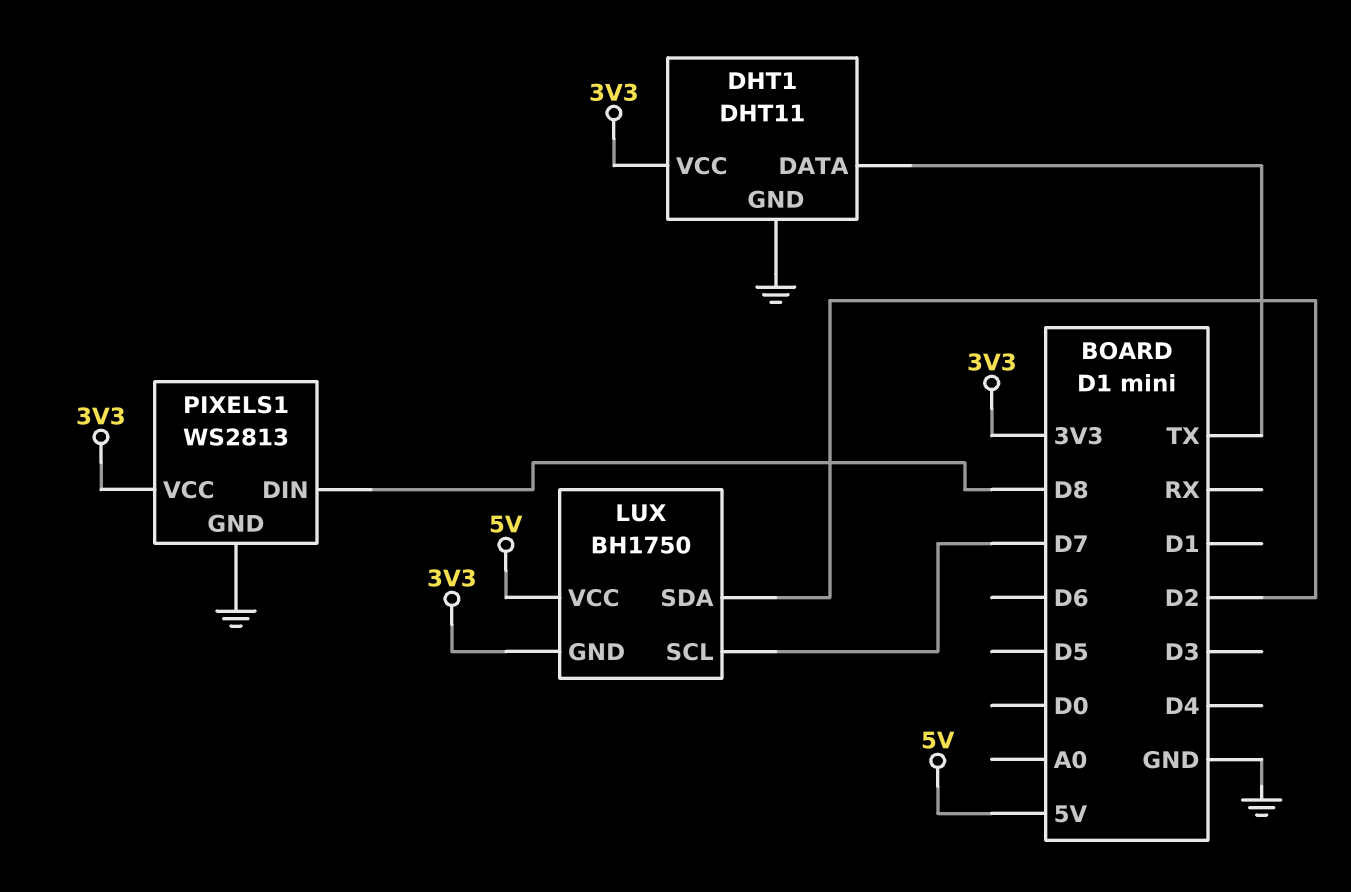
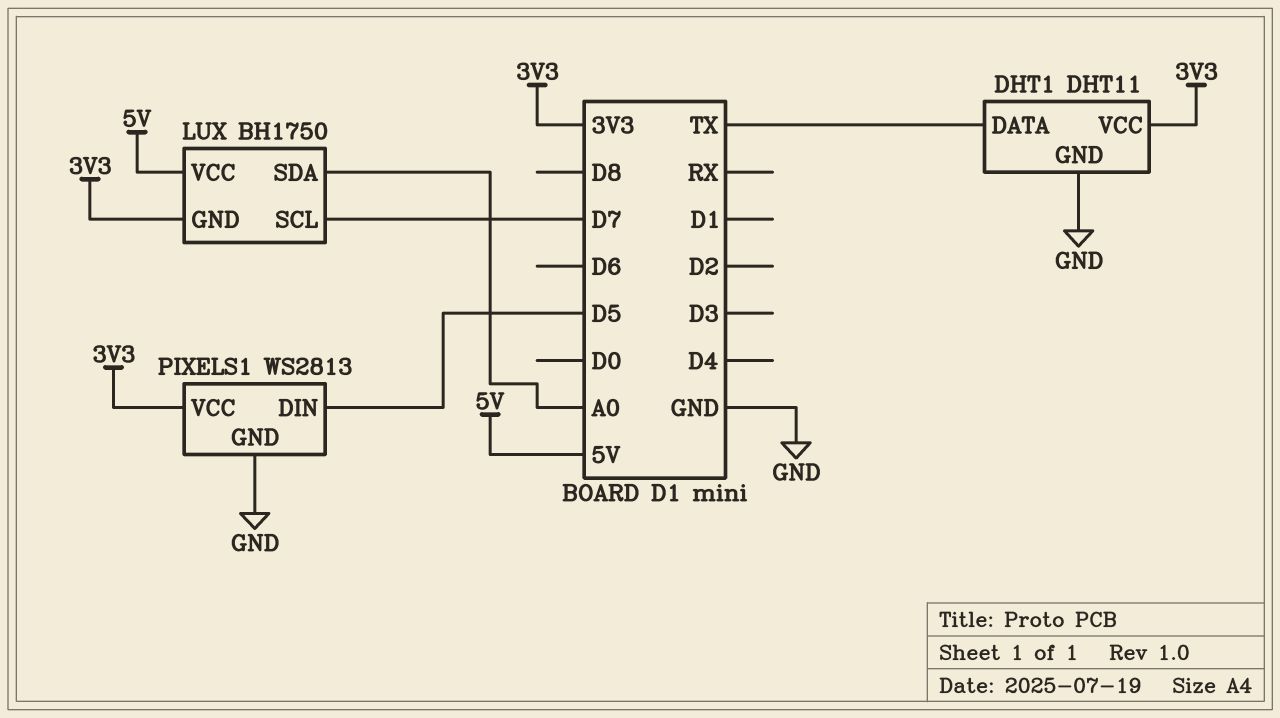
LUX pin SDA: D2 -> A0
PIXELS1 pin DIN: D8 -> D5

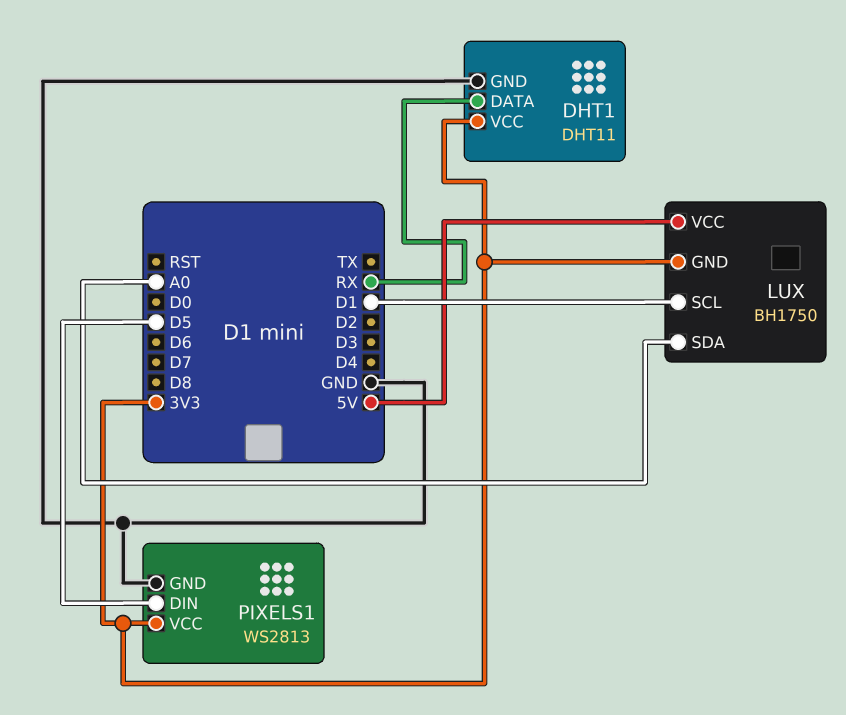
DHT1 pin DATA: TX -> RX
LUX pin SCL: D7 -> D1

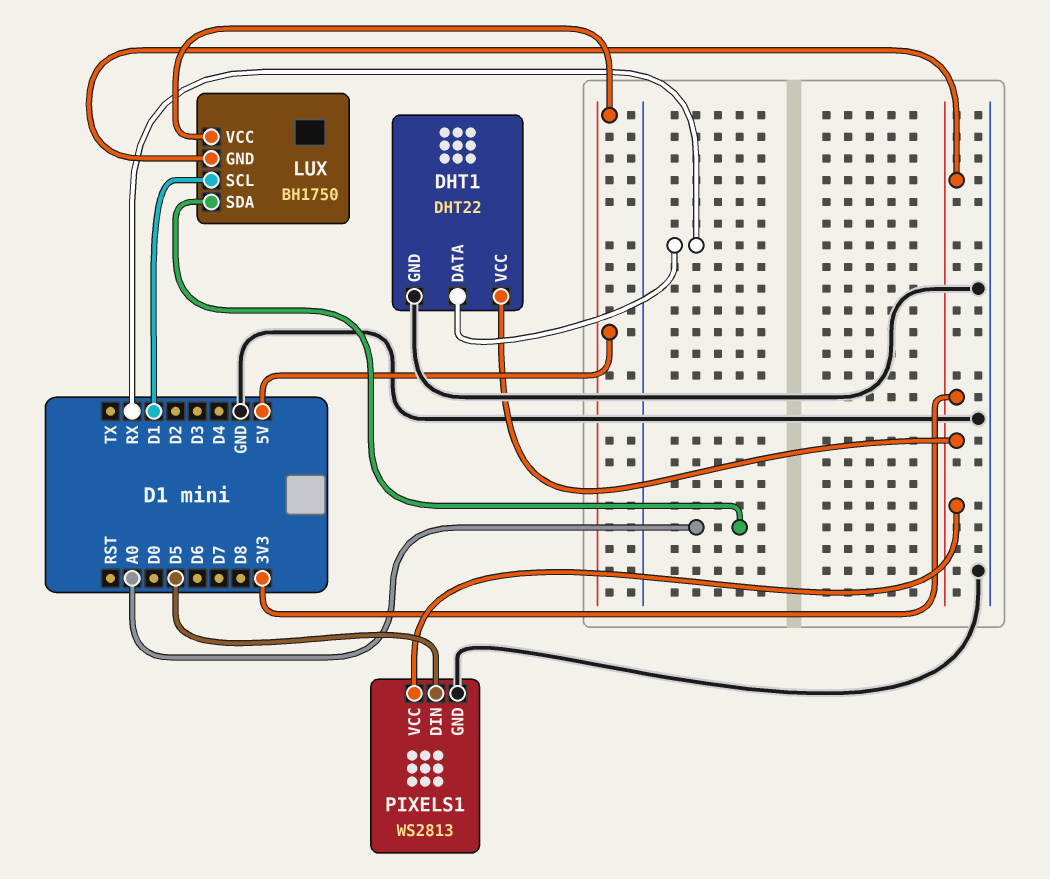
DHT1: DHT11 -> DHT22

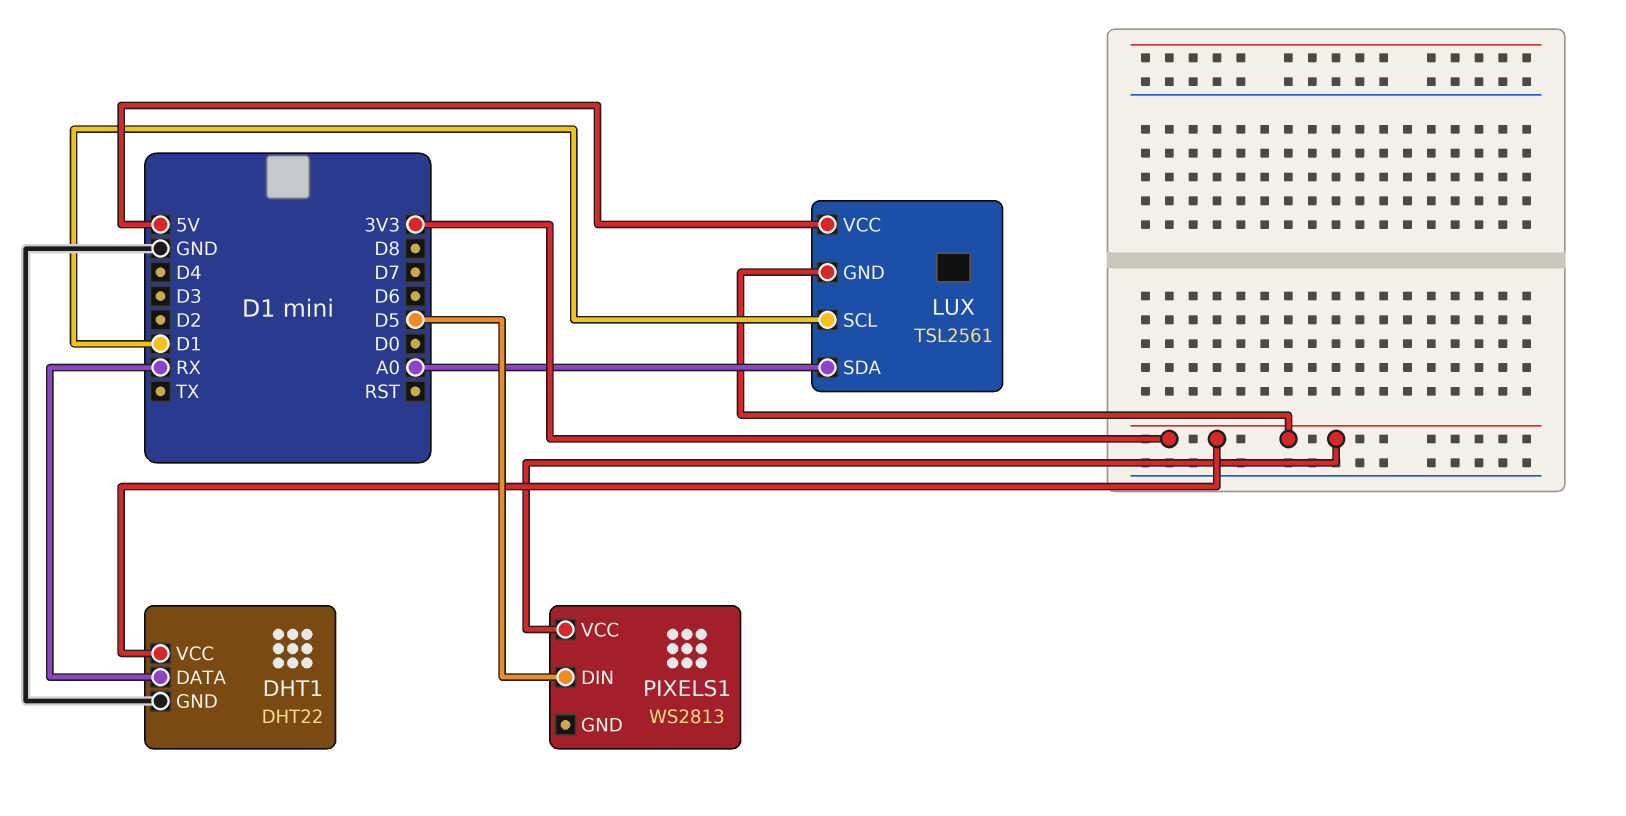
LUX: BH1750 -> TSL2561
PIXELS1 pin GND: GND -> none

